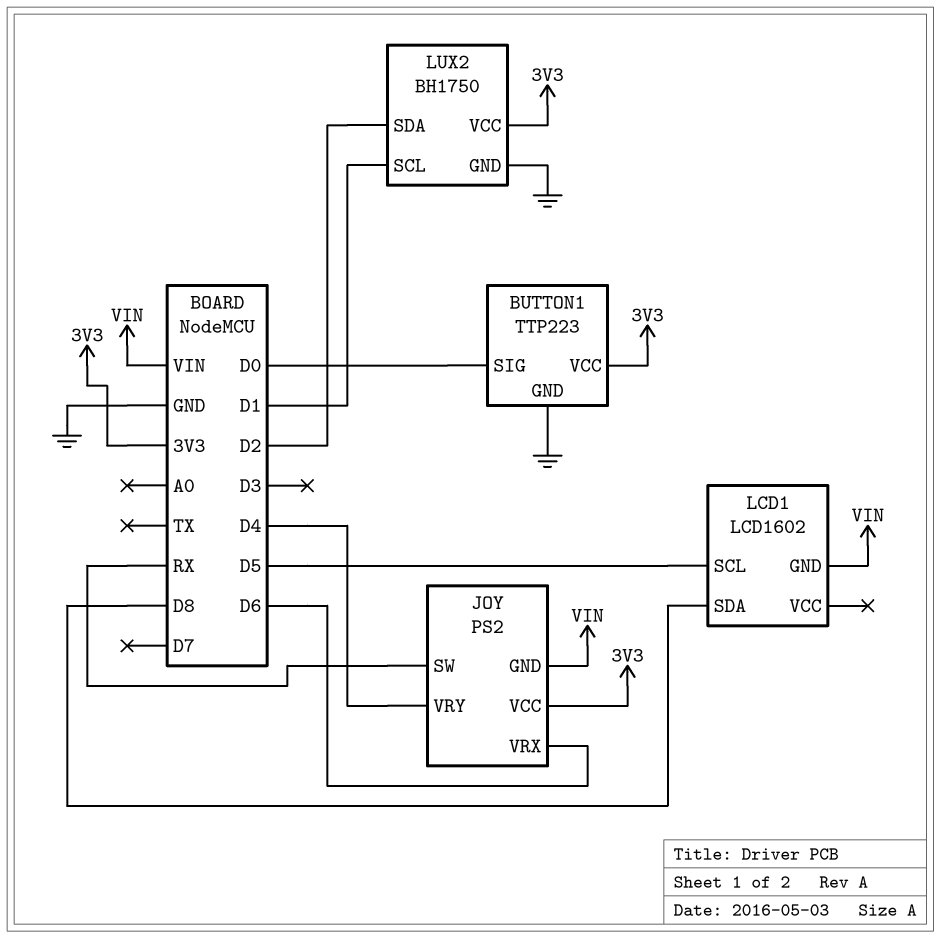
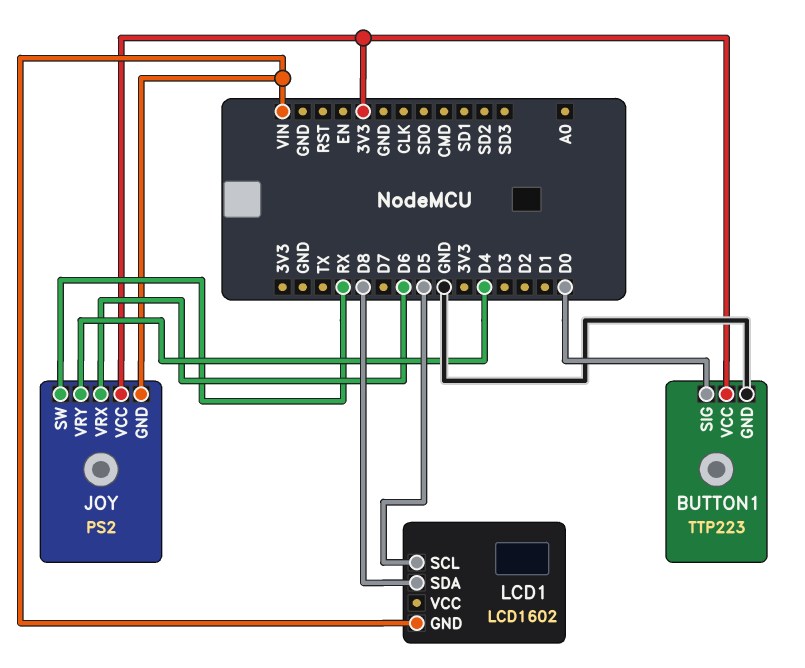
LUX2: BH1750 -> none
LUX2 pin GND: GND -> none
LUX2 pin SCL: D1 -> none
LUX2 pin SDA: D2 -> none
LUX2 pin VCC: 3V3 -> none

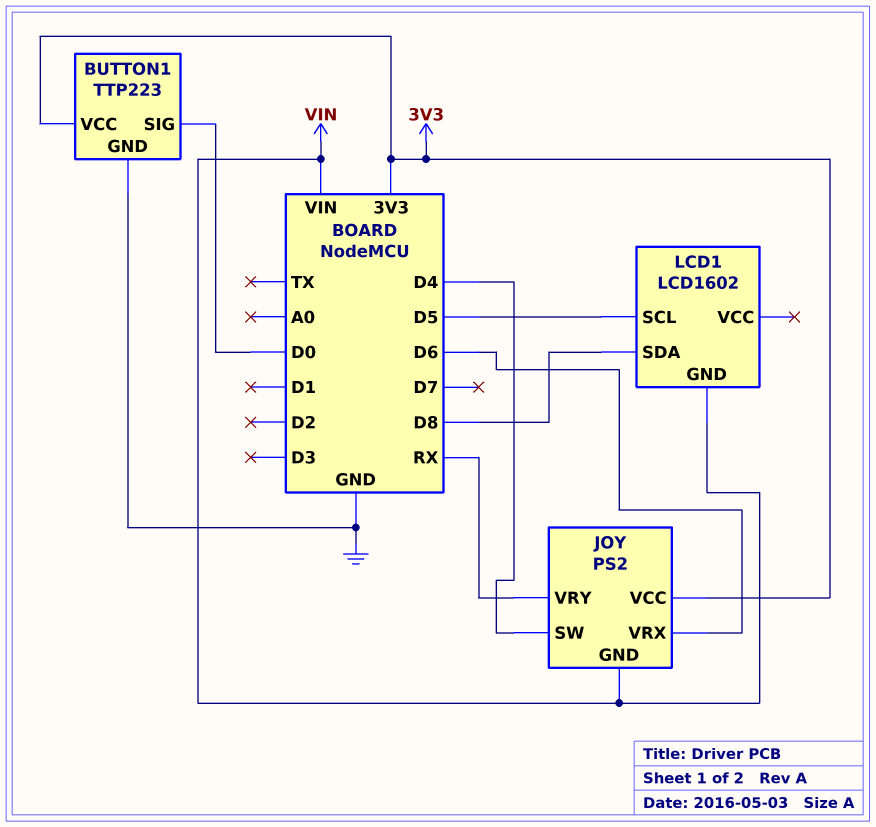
JOY pin SW: RX -> D4
JOY pin VRY: D4 -> RX

